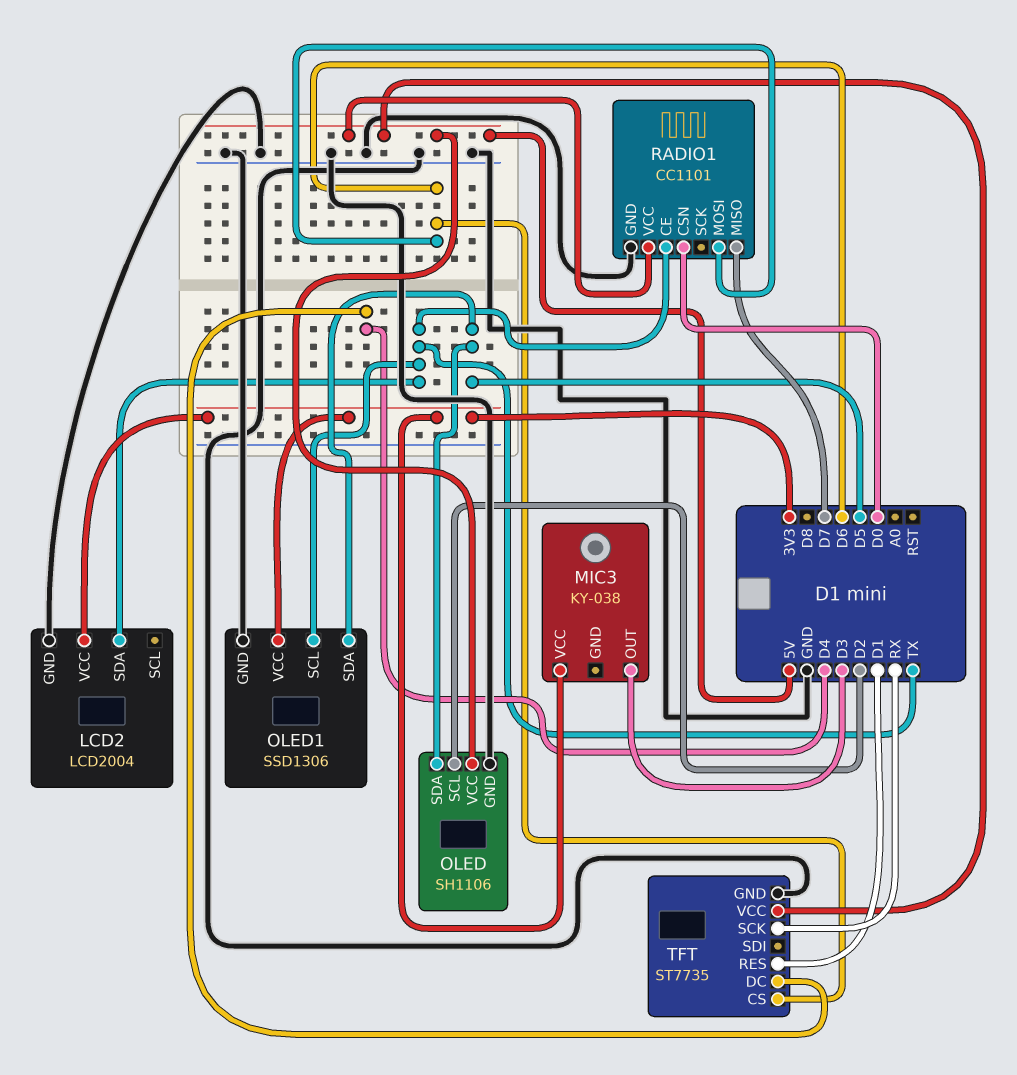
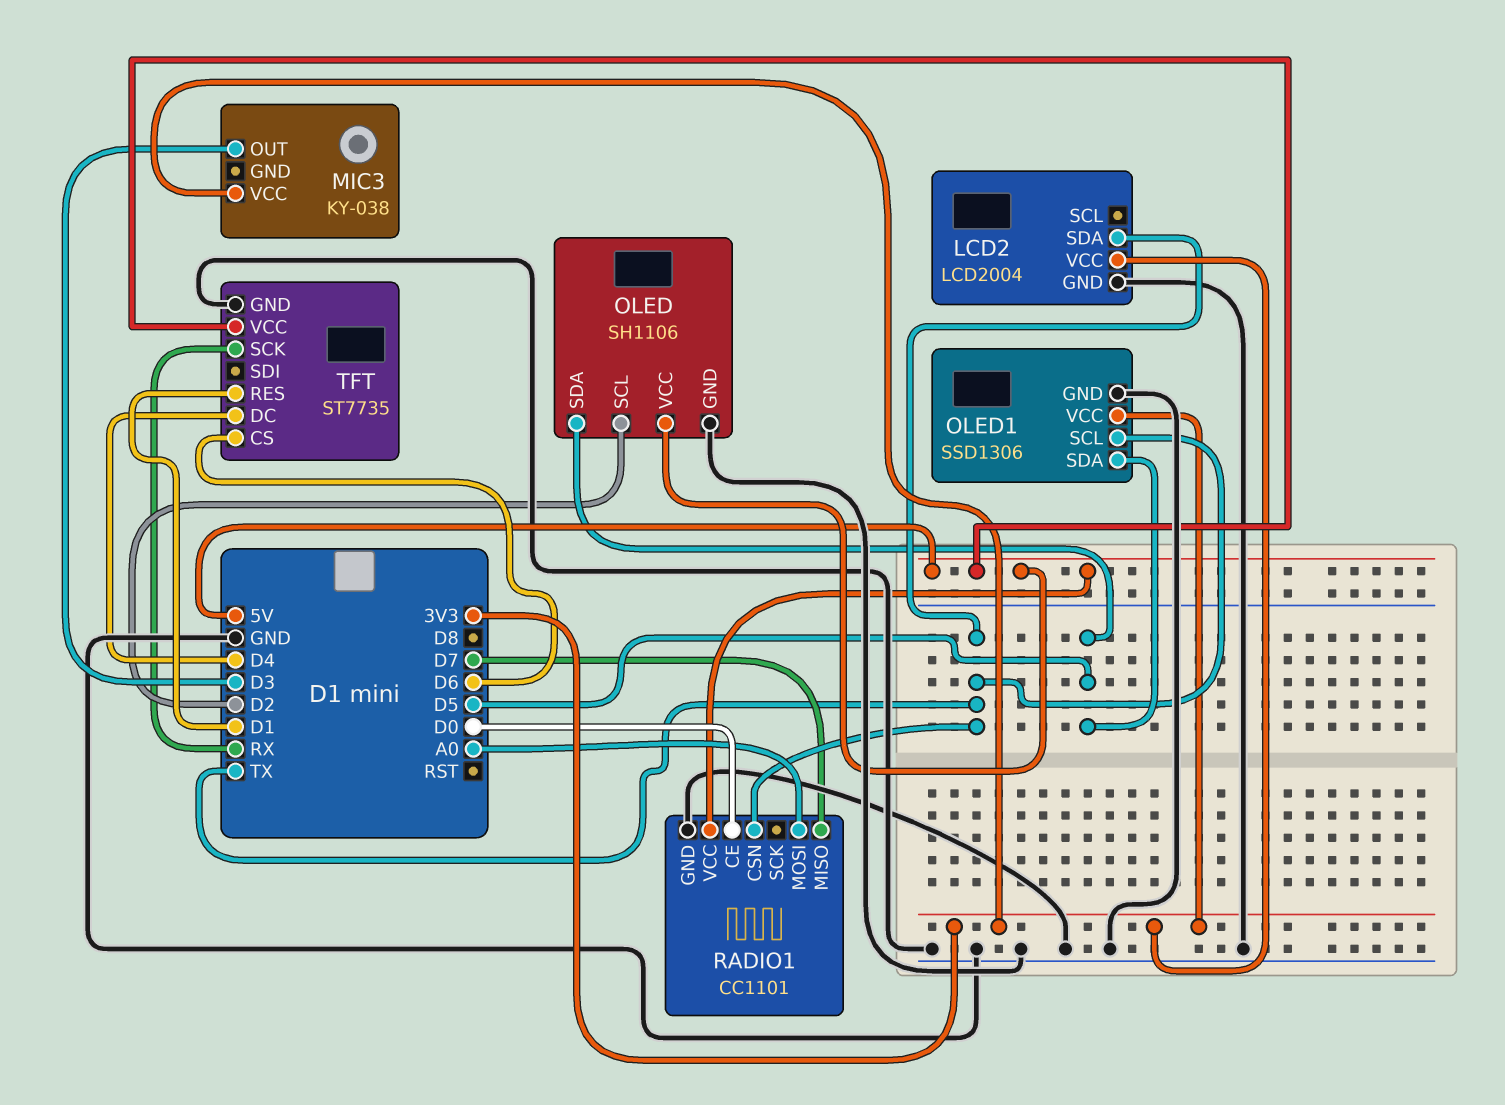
RADIO1 pin CE: TX -> D0
RADIO1 pin CSN: D0 -> TX
RADIO1 pin MOSI: D6 -> A0

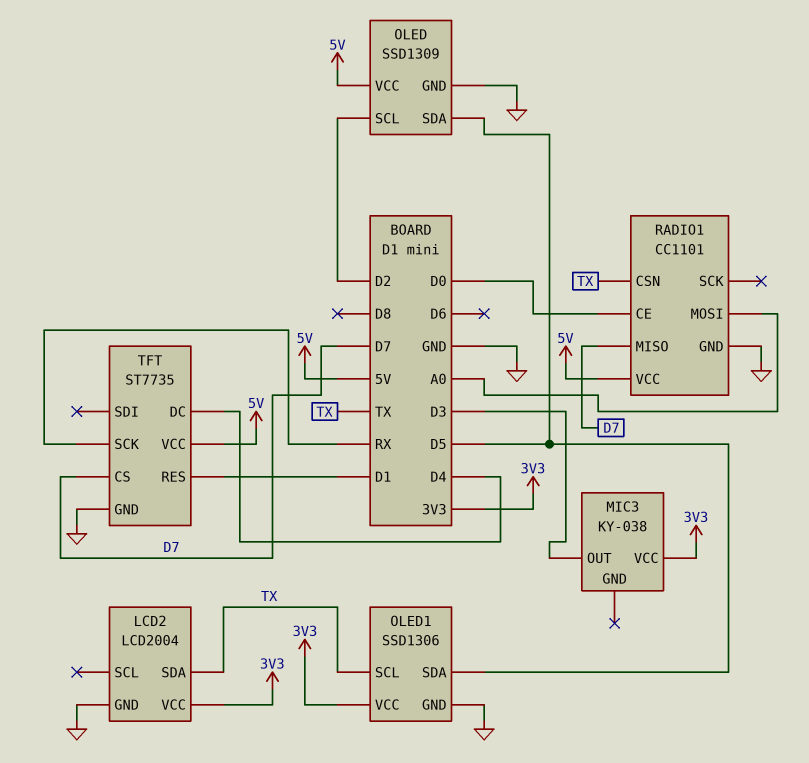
OLED: SH1106 -> SSD1309
TFT pin CS: D6 -> D7

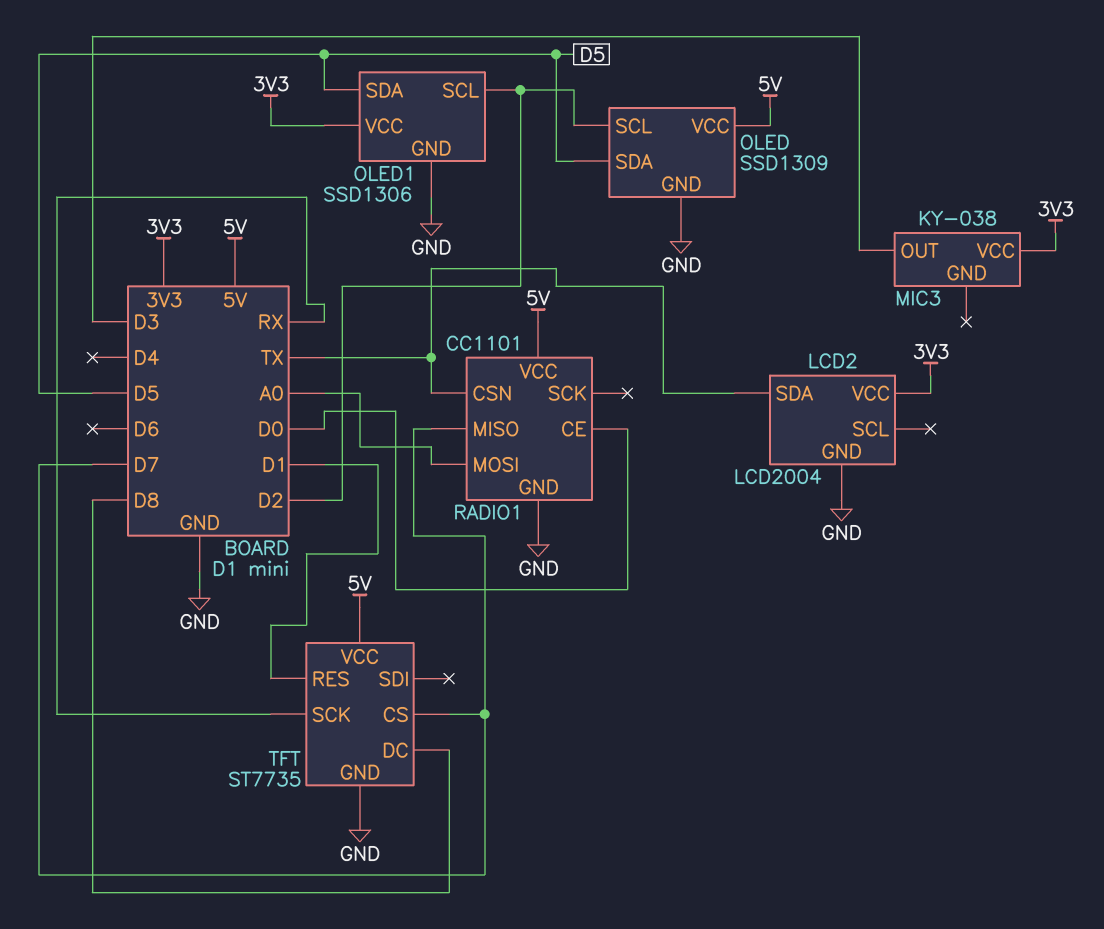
OLED1 pin SCL: TX -> D2
TFT pin DC: D4 -> D8

